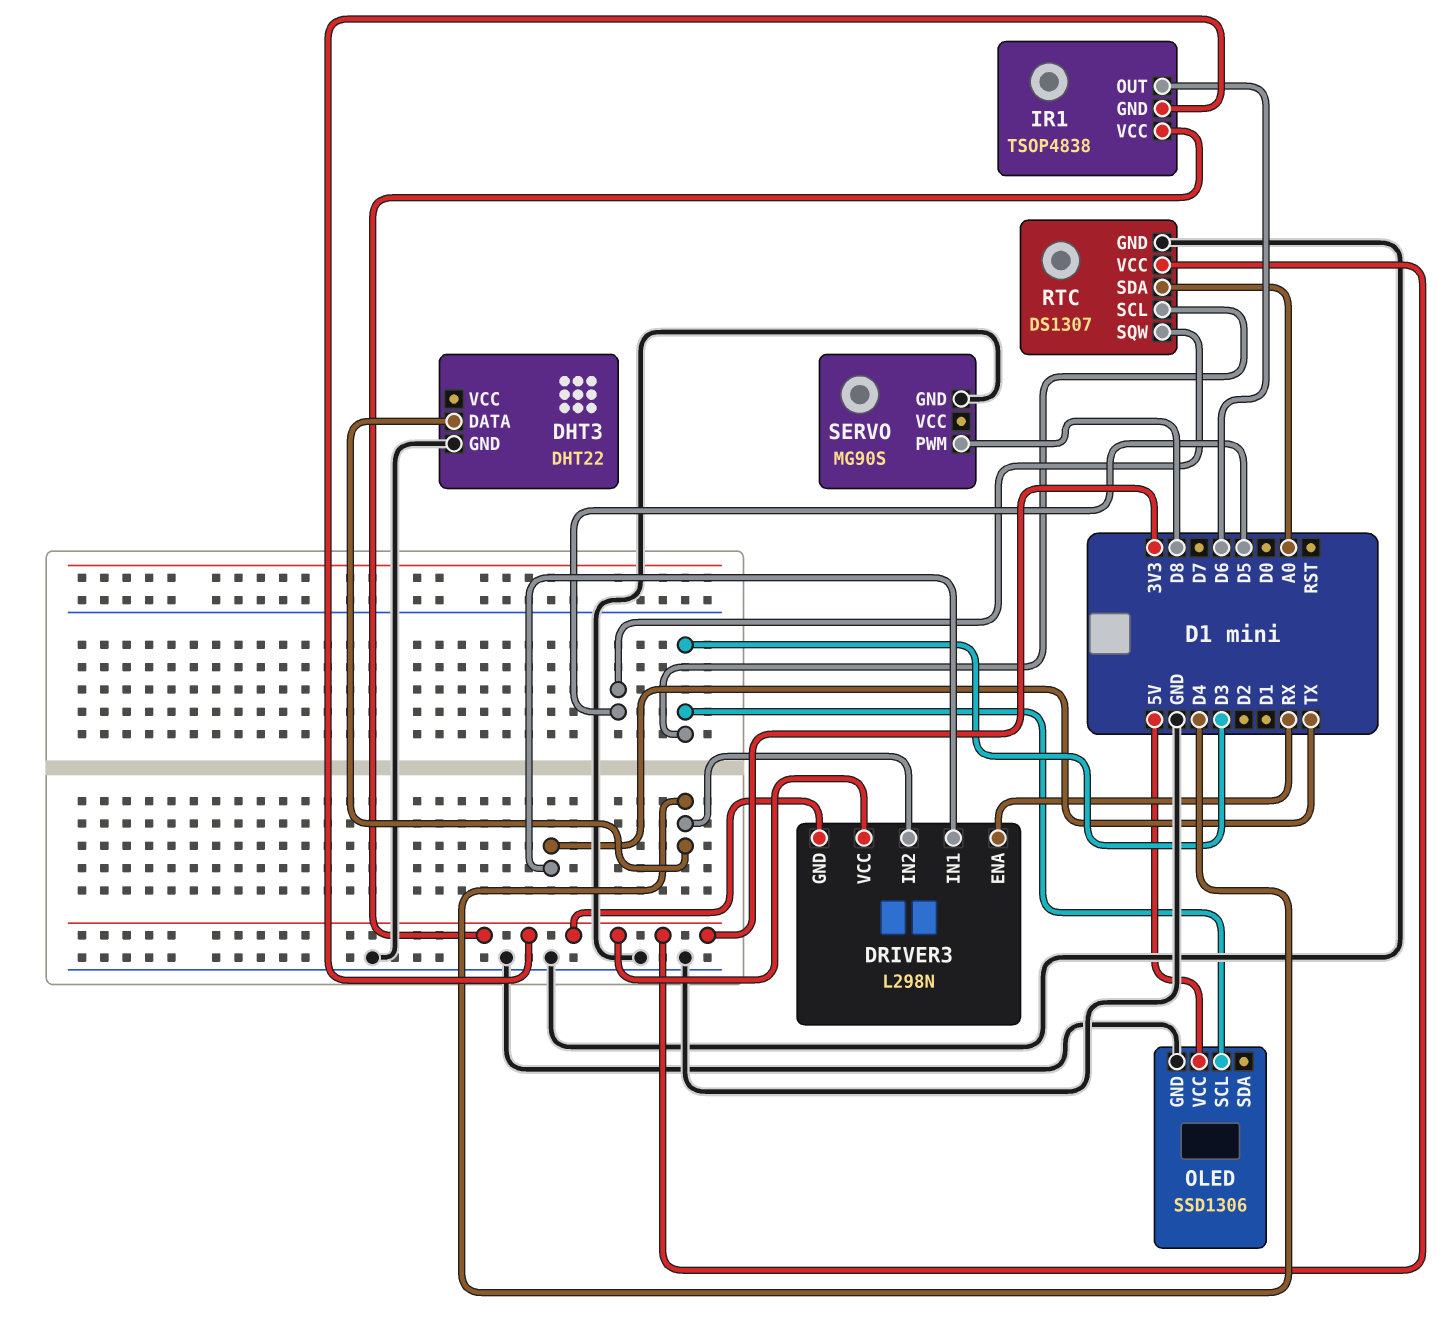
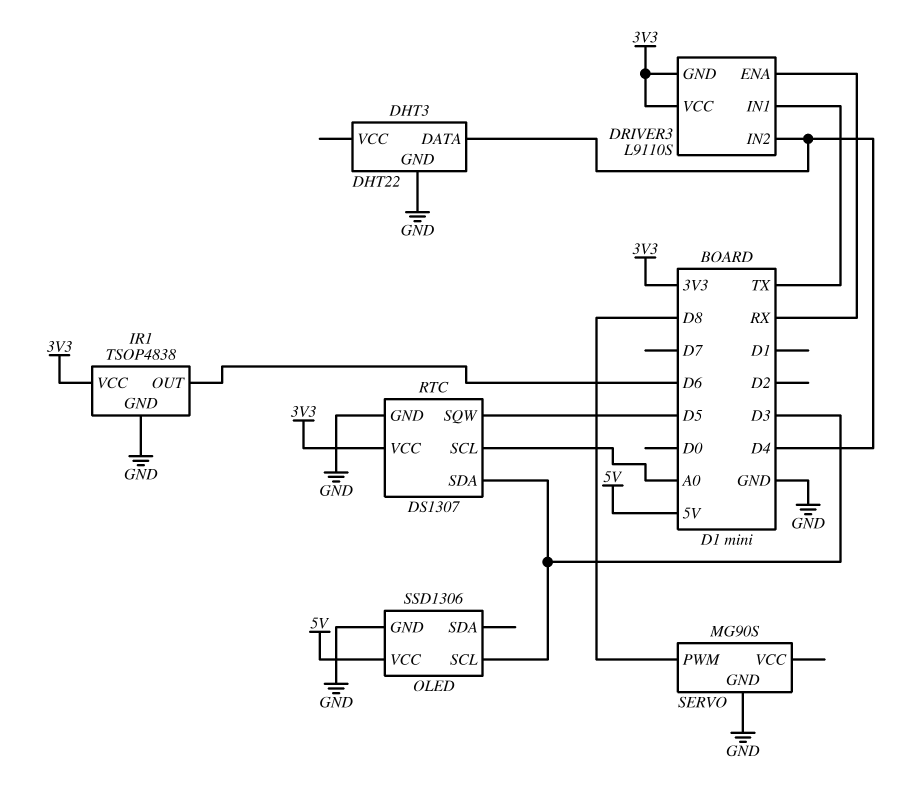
DRIVER3: L298N -> L9110S
IR1 pin GND: 3V3 -> GND
RTC pin SCL: D3 -> A0
RTC pin SDA: A0 -> D3

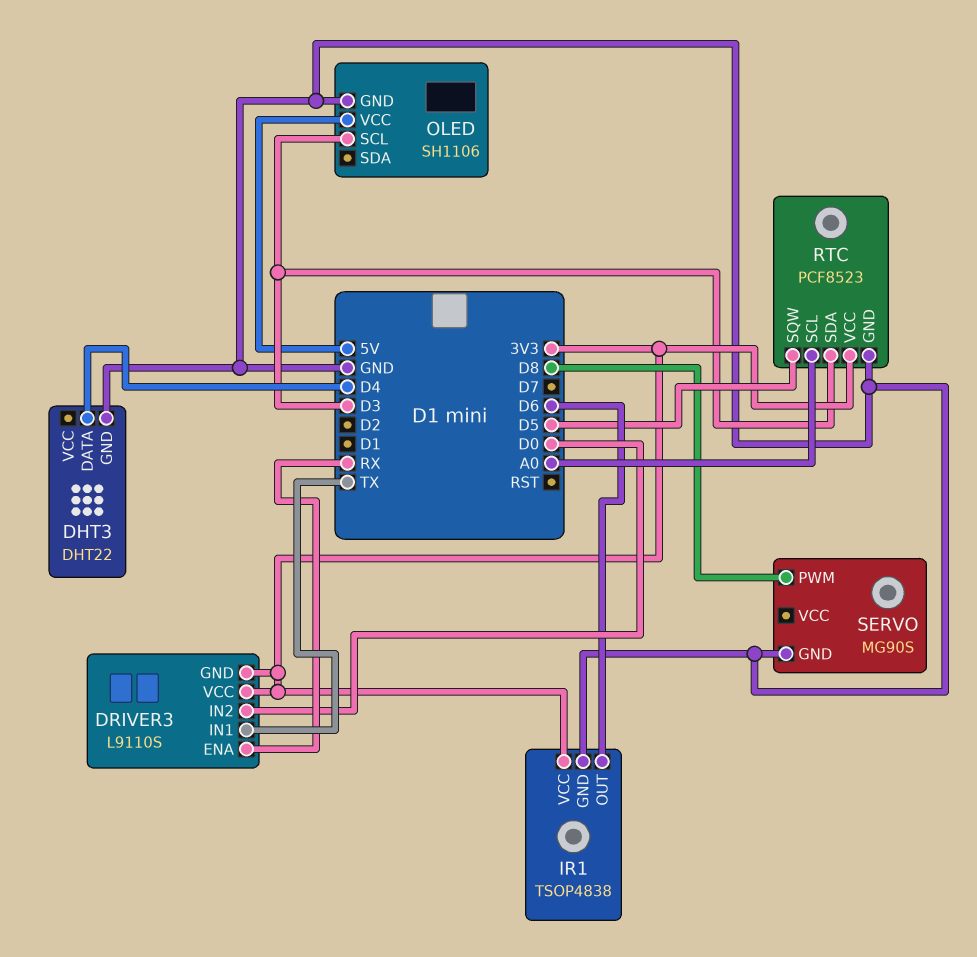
DRIVER3 pin IN2: D4 -> D0
OLED: SSD1306 -> SH1106
RTC: DS1307 -> PCF8523

